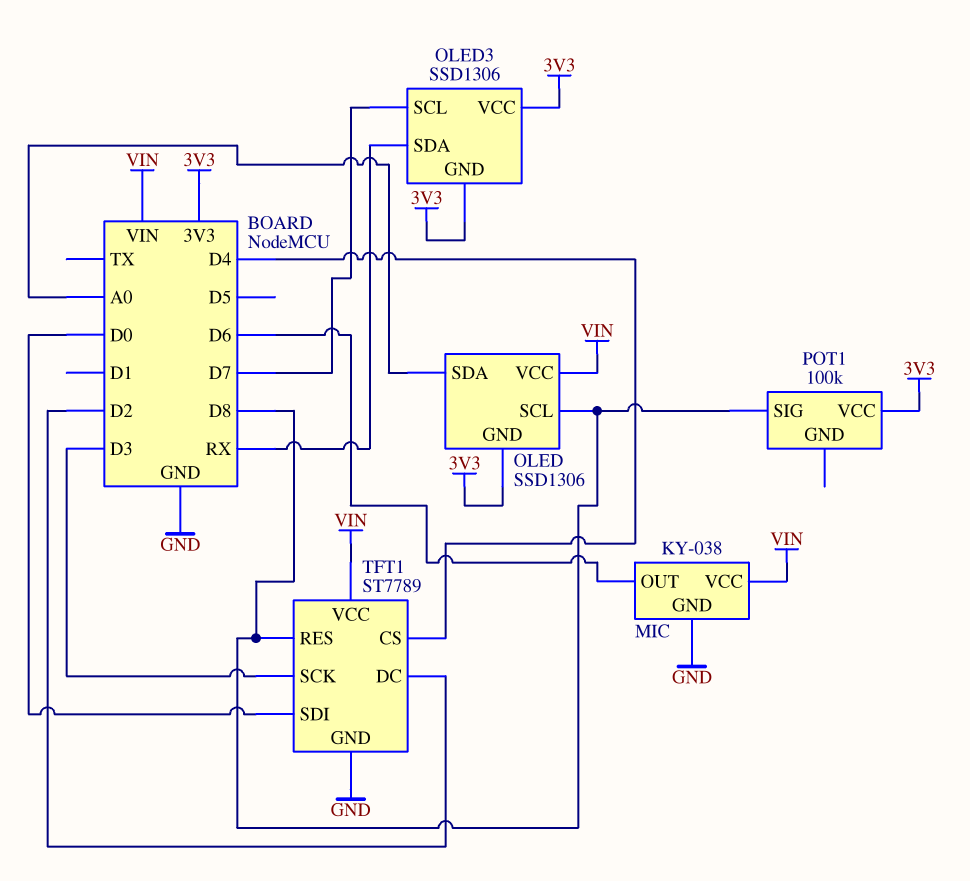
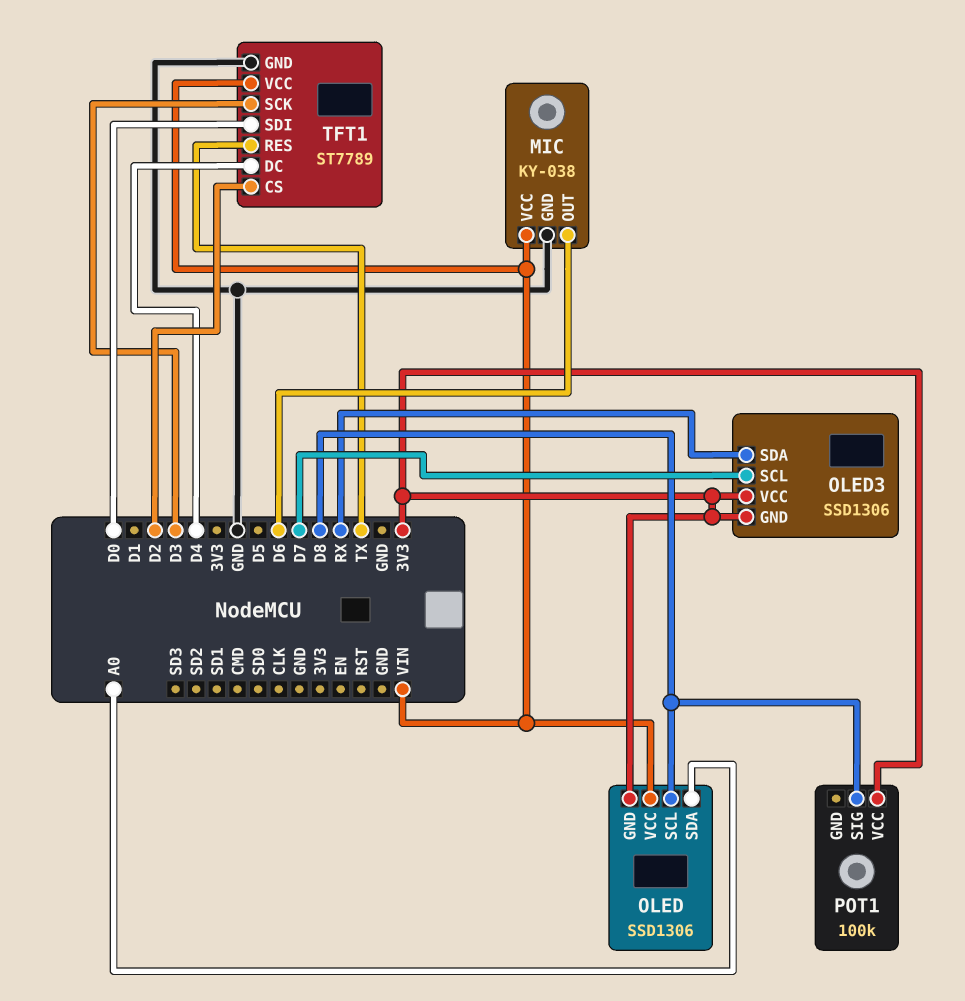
TFT1 pin CS: D4 -> D2
TFT1 pin DC: D2 -> D4
TFT1 pin RES: D8 -> TX

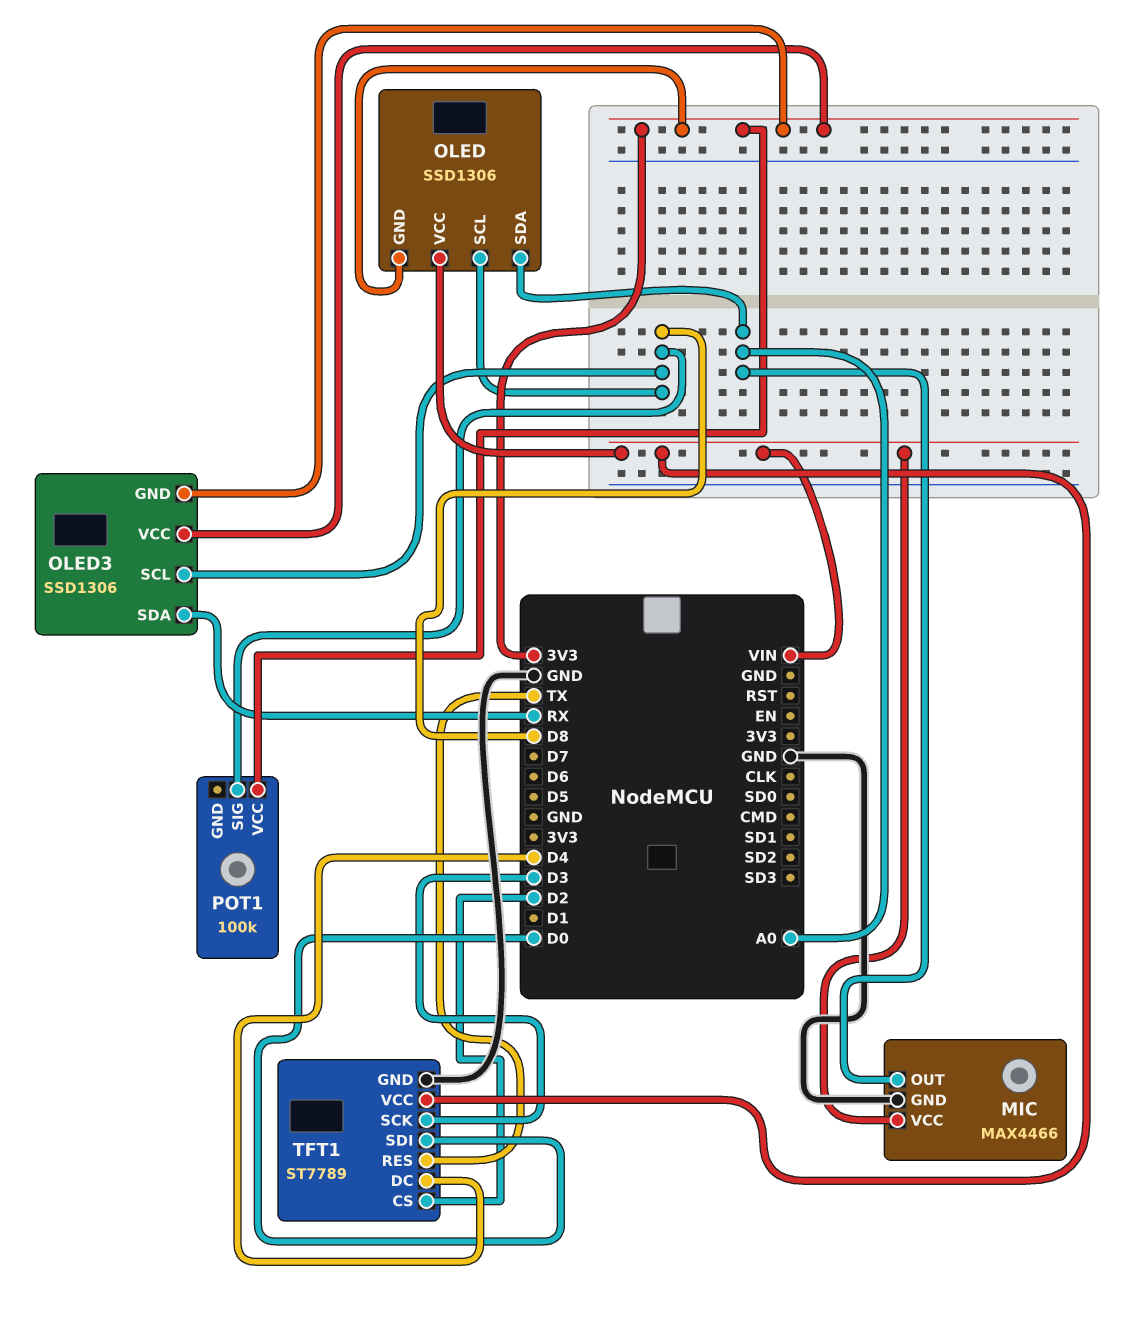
MIC: KY-038 -> MAX4466
MIC pin OUT: D6 -> A0
OLED3 pin SCL: D7 -> D8

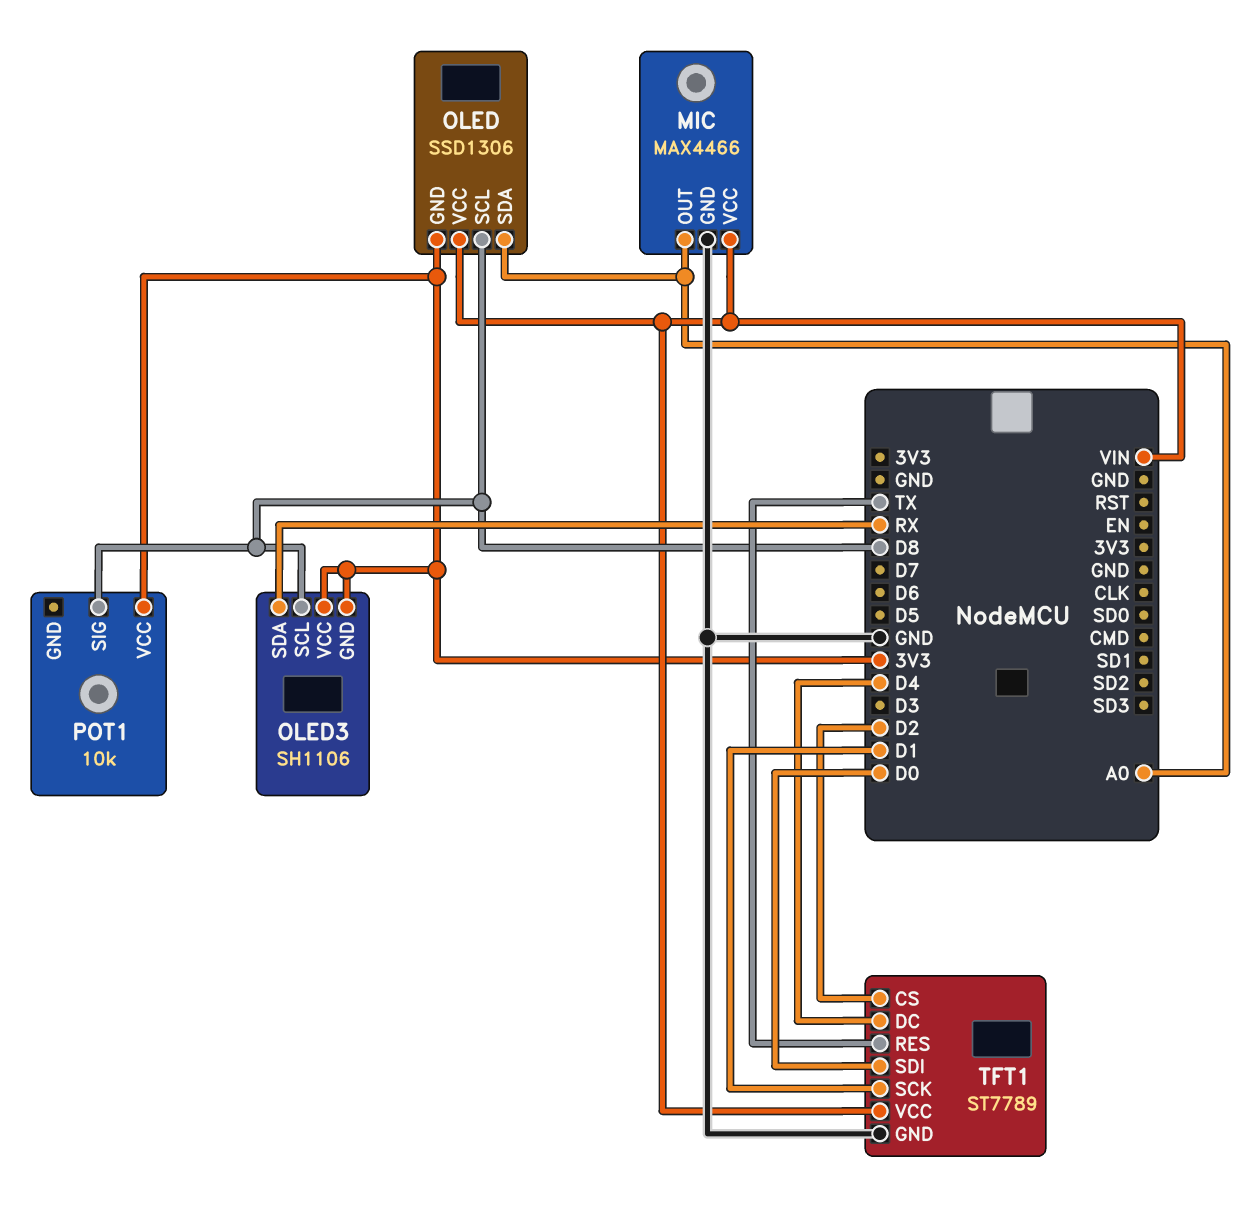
OLED3: SSD1306 -> SH1106
POT1: 100k -> 10k
TFT1 pin SCK: D3 -> D1

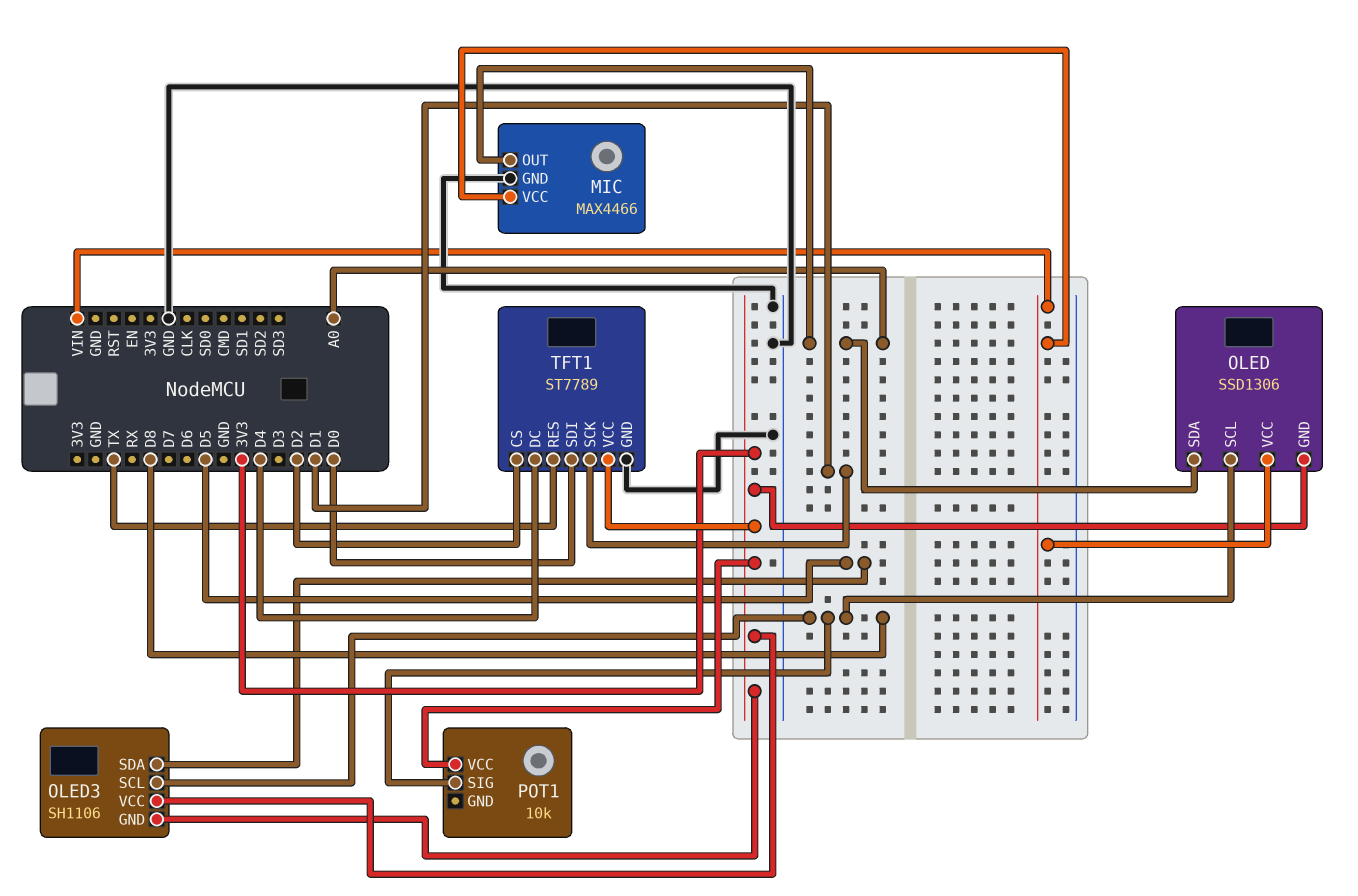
OLED3 pin SDA: RX -> D5
TFT1 pin VCC: VIN -> 3V3

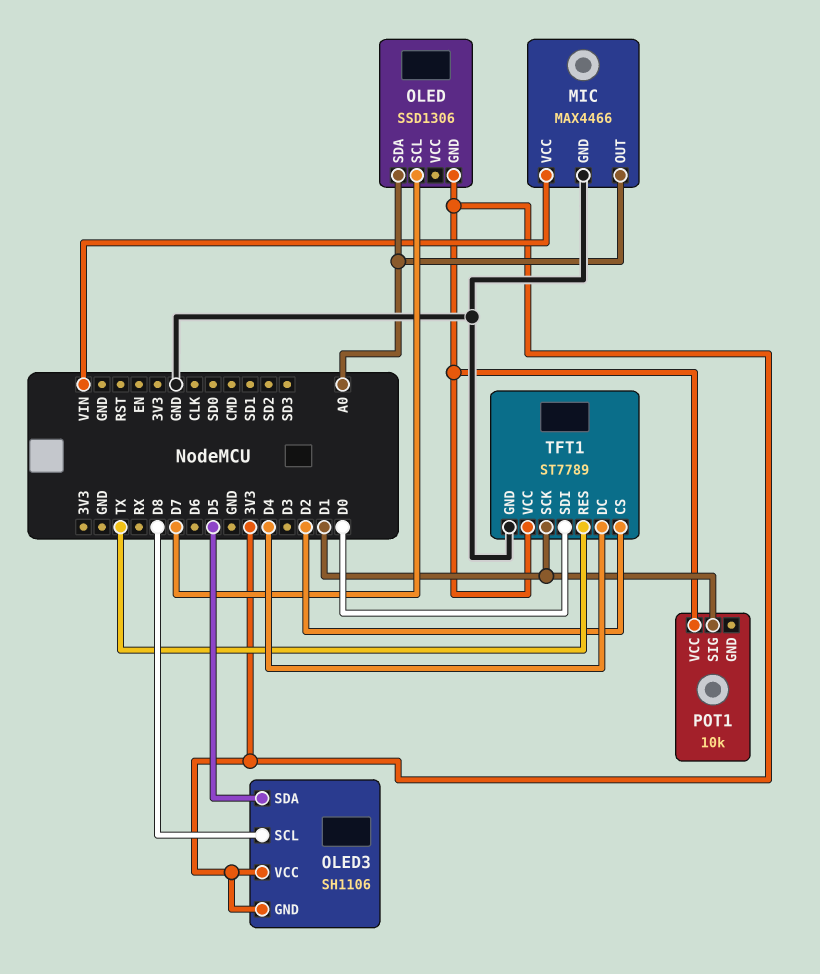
OLED pin SCL: D8 -> D7
OLED pin VCC: VIN -> none
POT1 pin SIG: D8 -> D1

